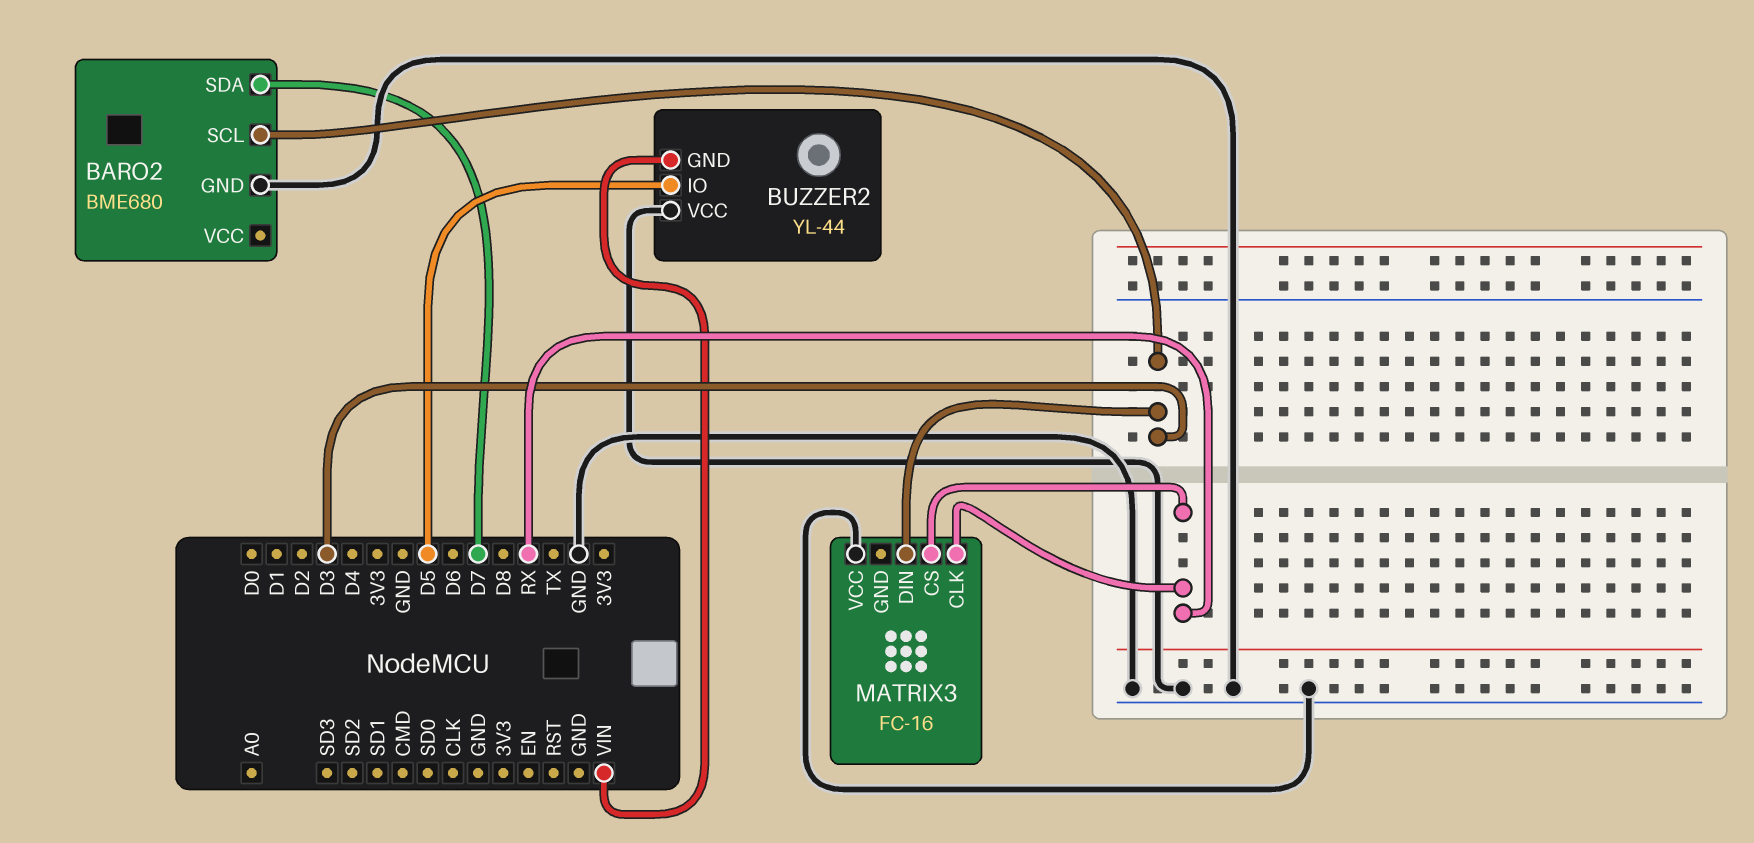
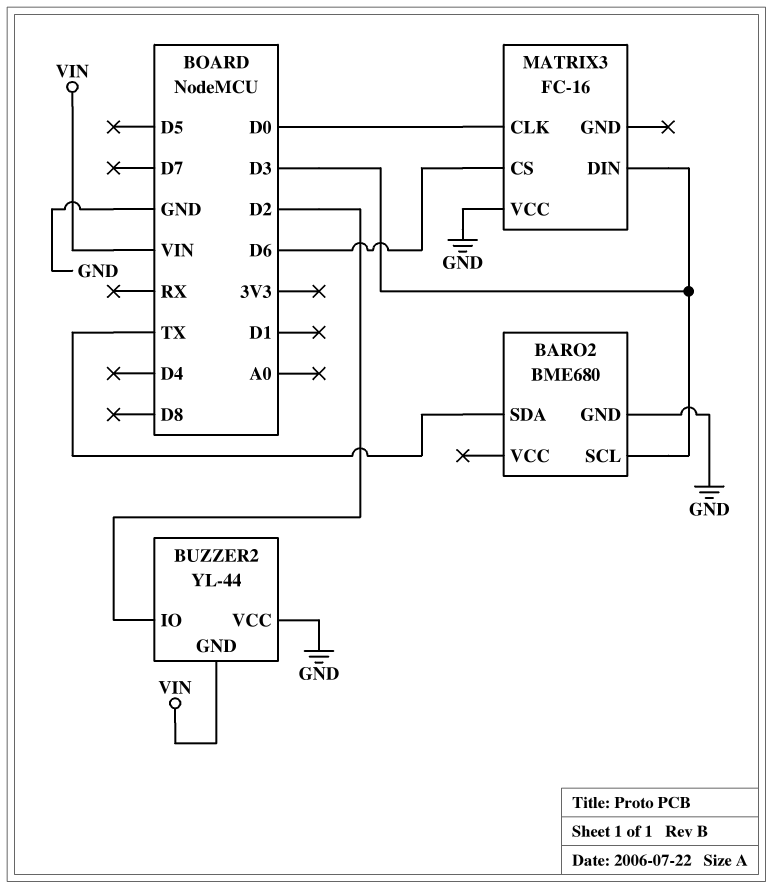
BARO2 pin SDA: D7 -> TX
BUZZER2 pin IO: D5 -> D2
MATRIX3 pin CLK: RX -> D0
MATRIX3 pin CS: RX -> D6

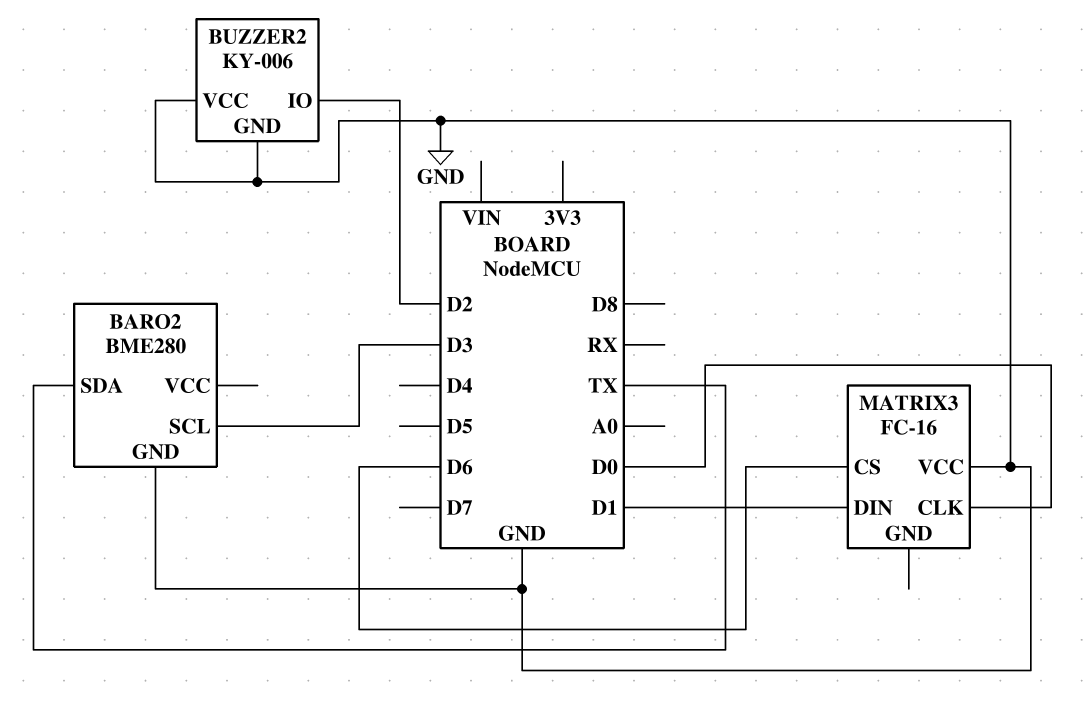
BARO2: BME680 -> BME280
BUZZER2: YL-44 -> KY-006
BUZZER2 pin GND: VIN -> GND
MATRIX3 pin DIN: D3 -> D1

